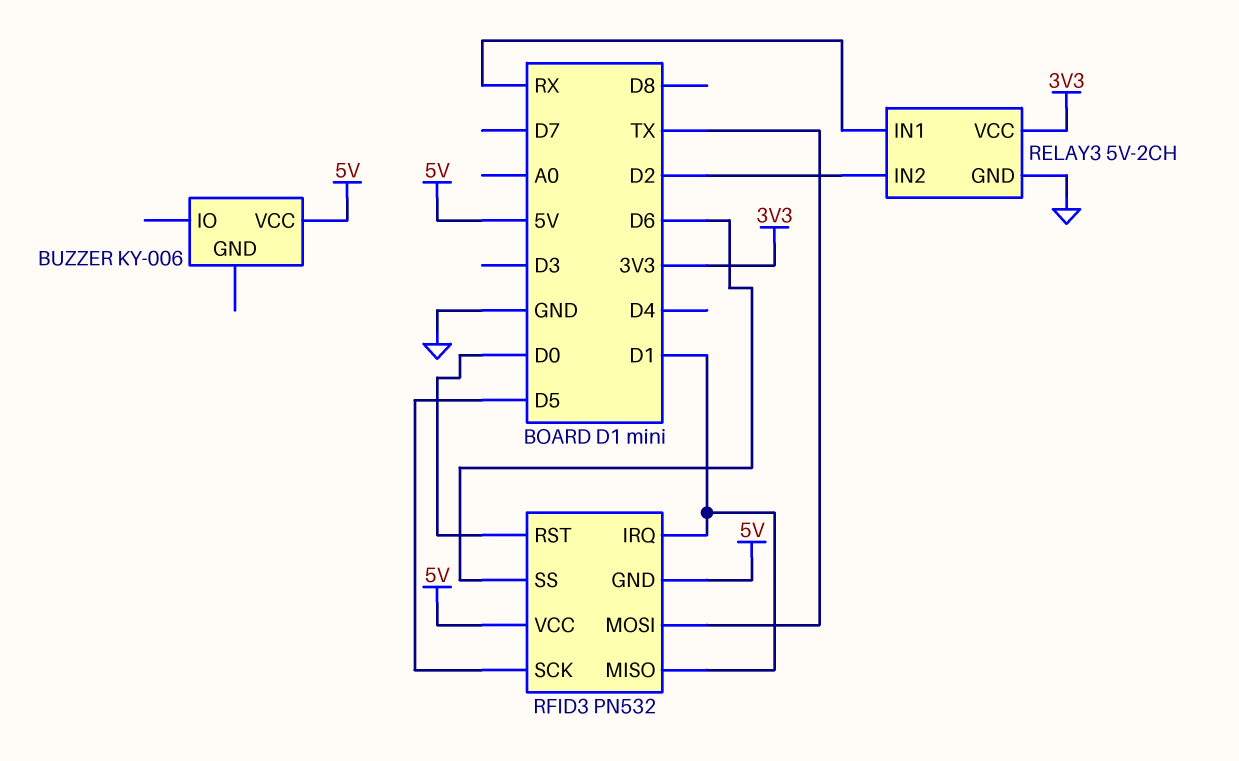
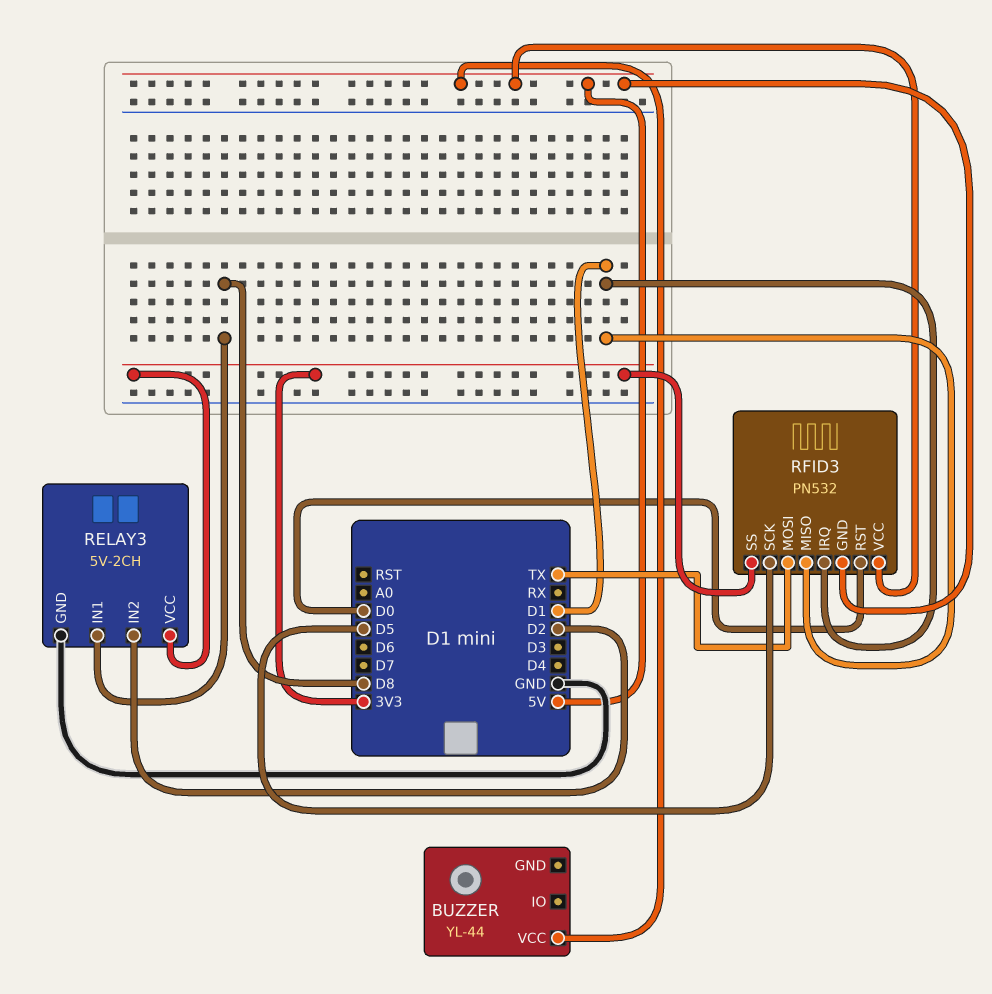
BUZZER: KY-006 -> YL-44
RELAY3 pin IN1: RX -> D8
RFID3 pin SS: D6 -> 3V3

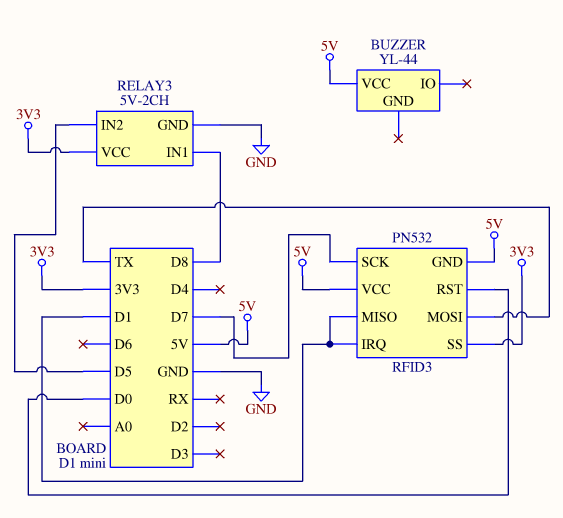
RELAY3 pin IN2: D2 -> D5
RFID3 pin SCK: D5 -> D7

